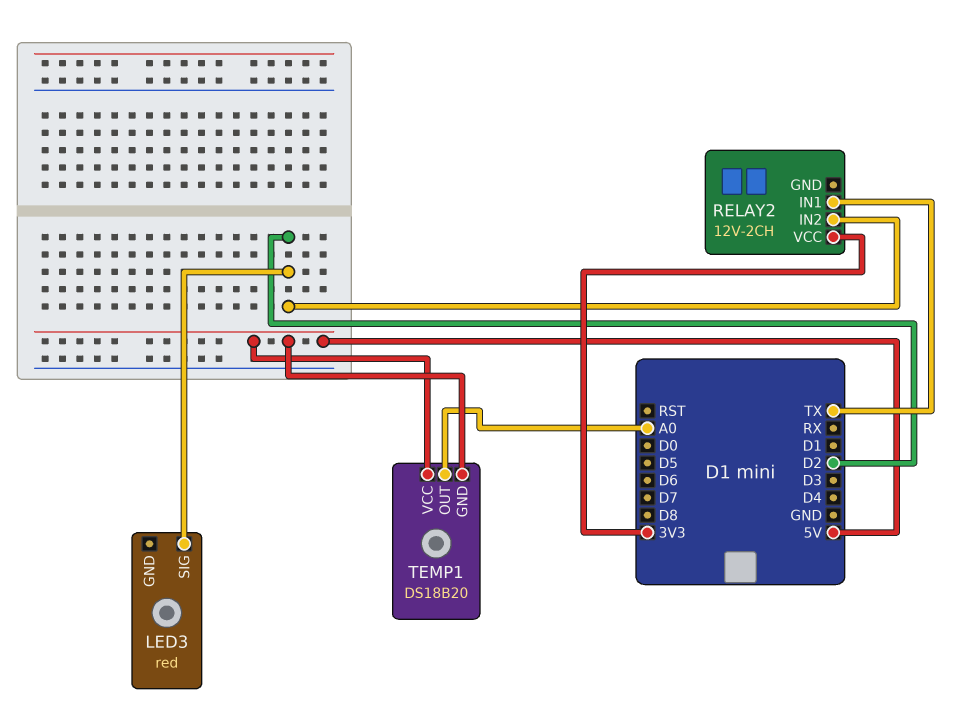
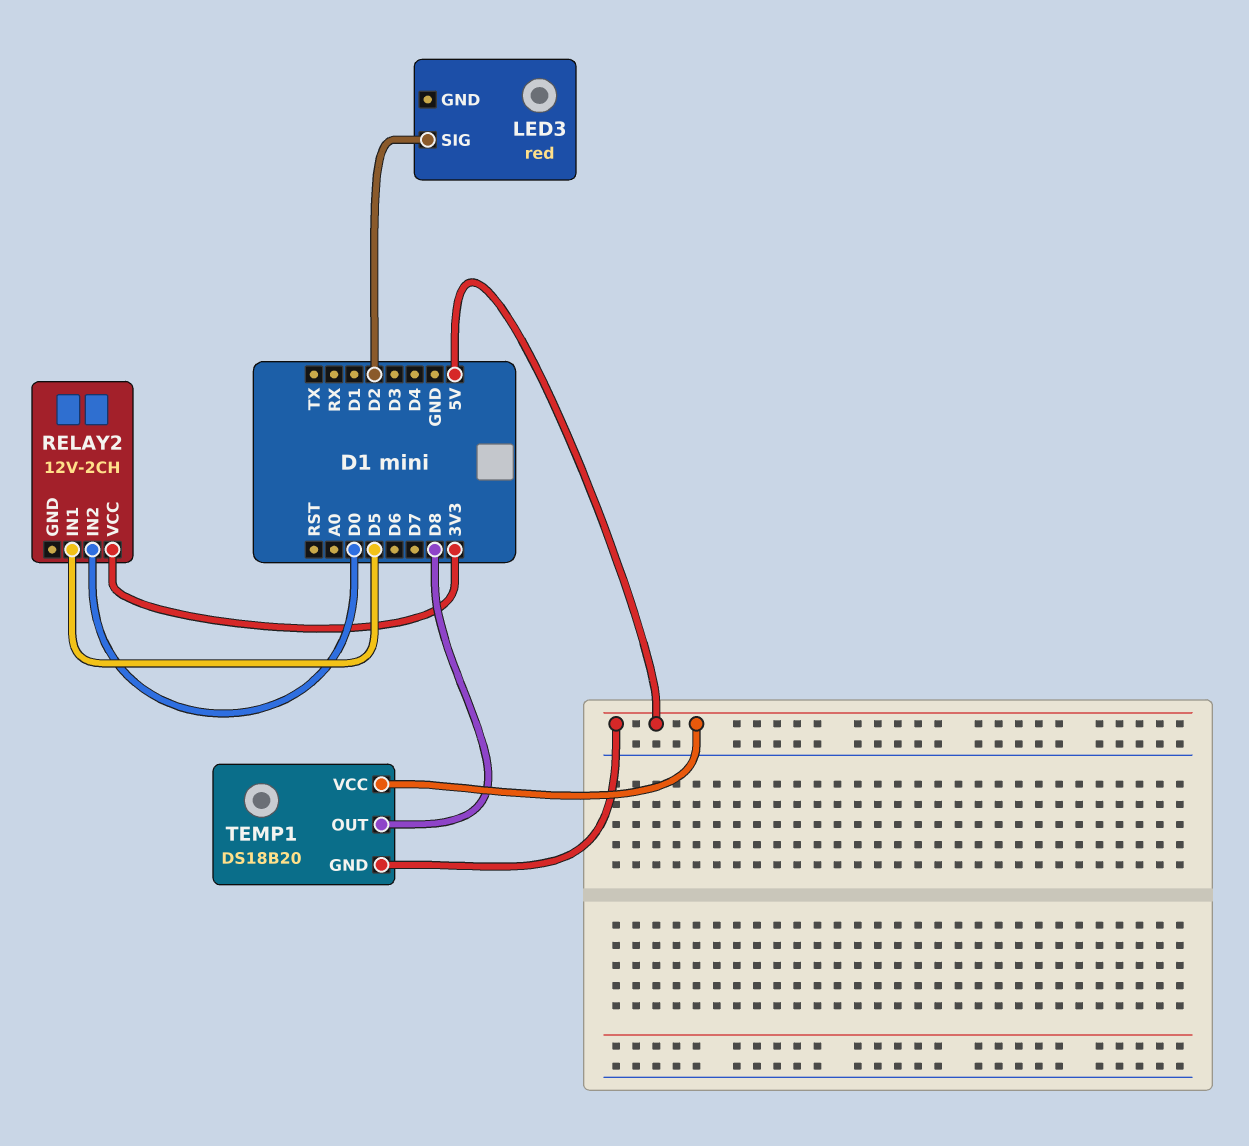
RELAY2 pin IN1: TX -> D5
RELAY2 pin IN2: D2 -> D0
TEMP1 pin OUT: A0 -> D8

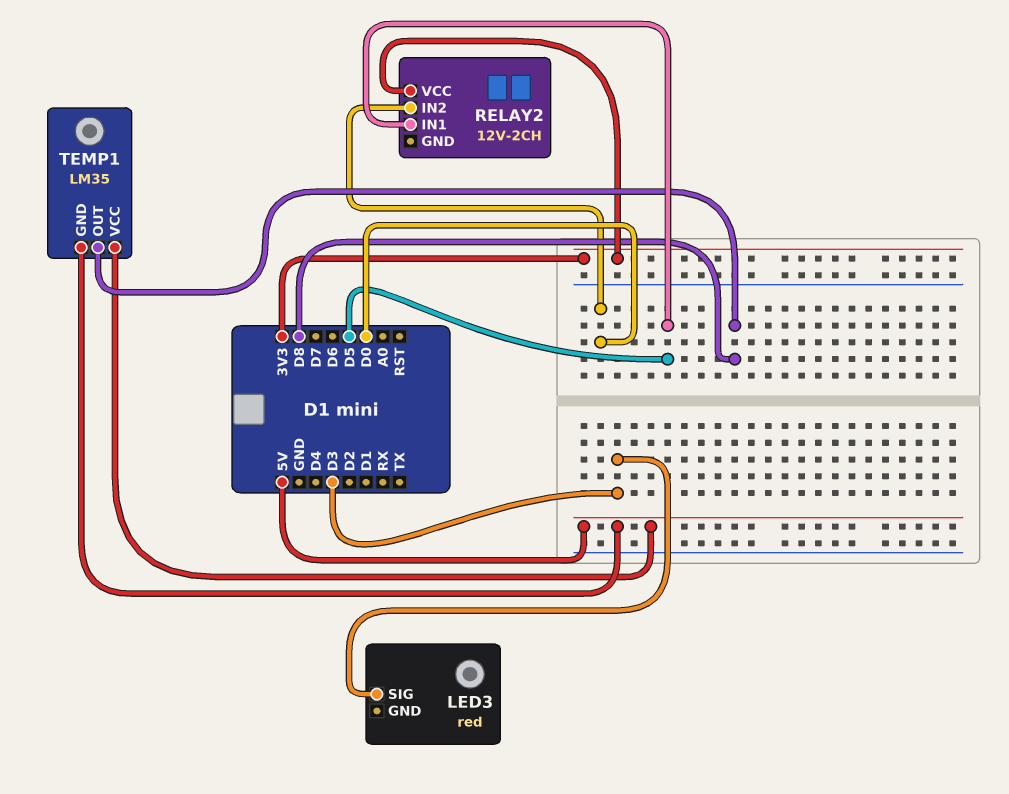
LED3 pin SIG: D2 -> D3
TEMP1: DS18B20 -> LM35

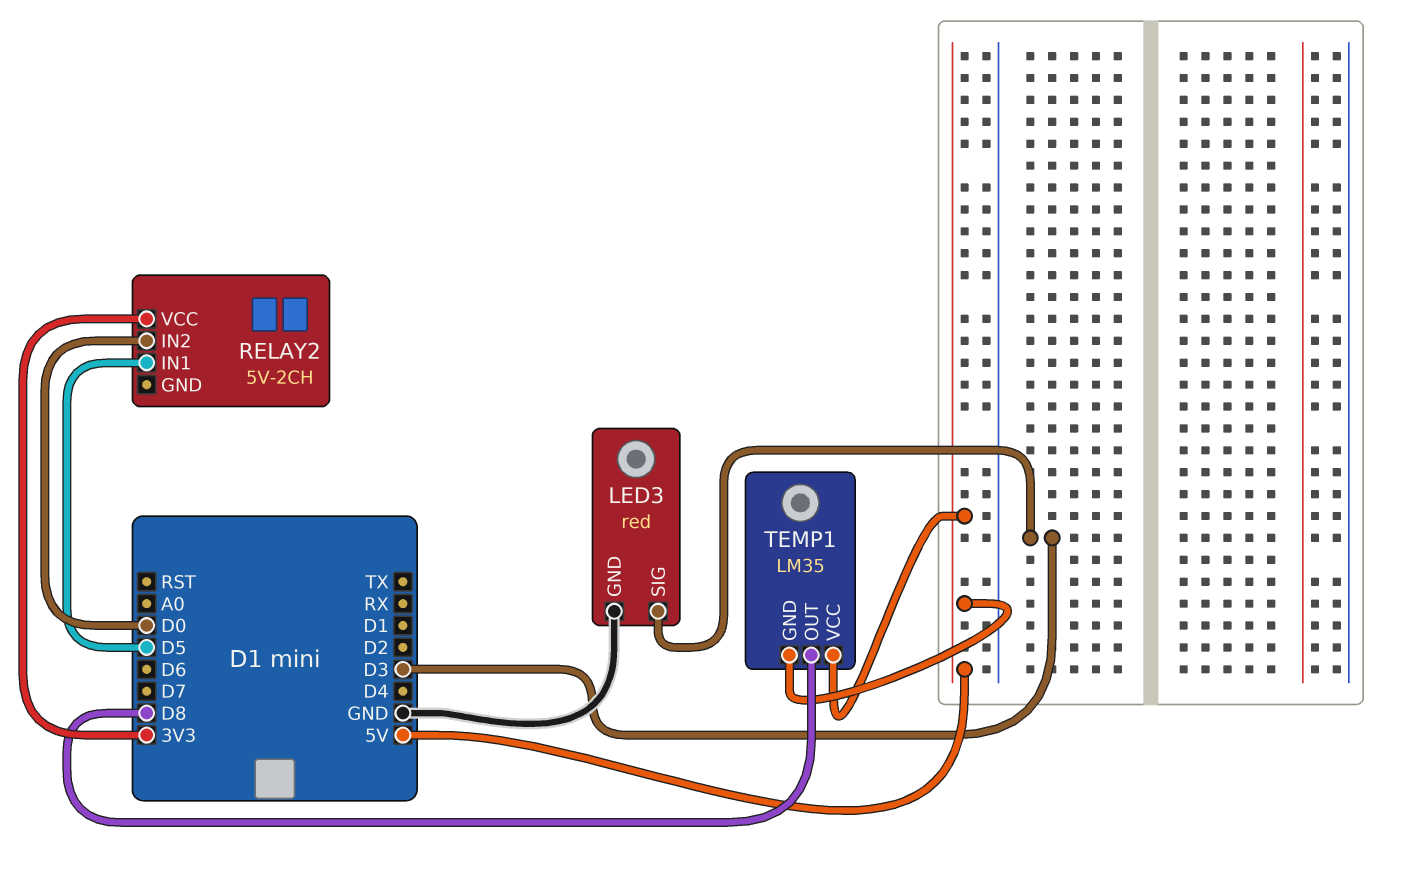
LED3 pin GND: none -> GND
RELAY2: 12V-2CH -> 5V-2CH

